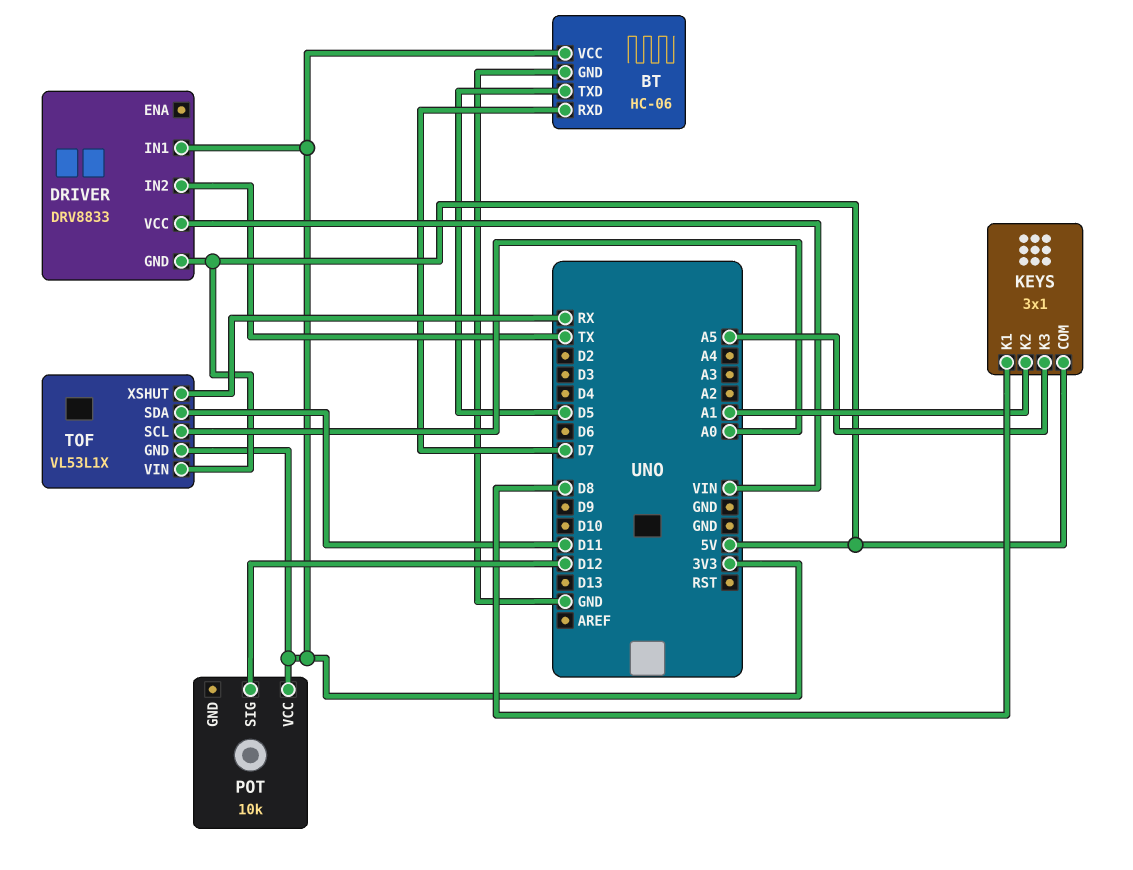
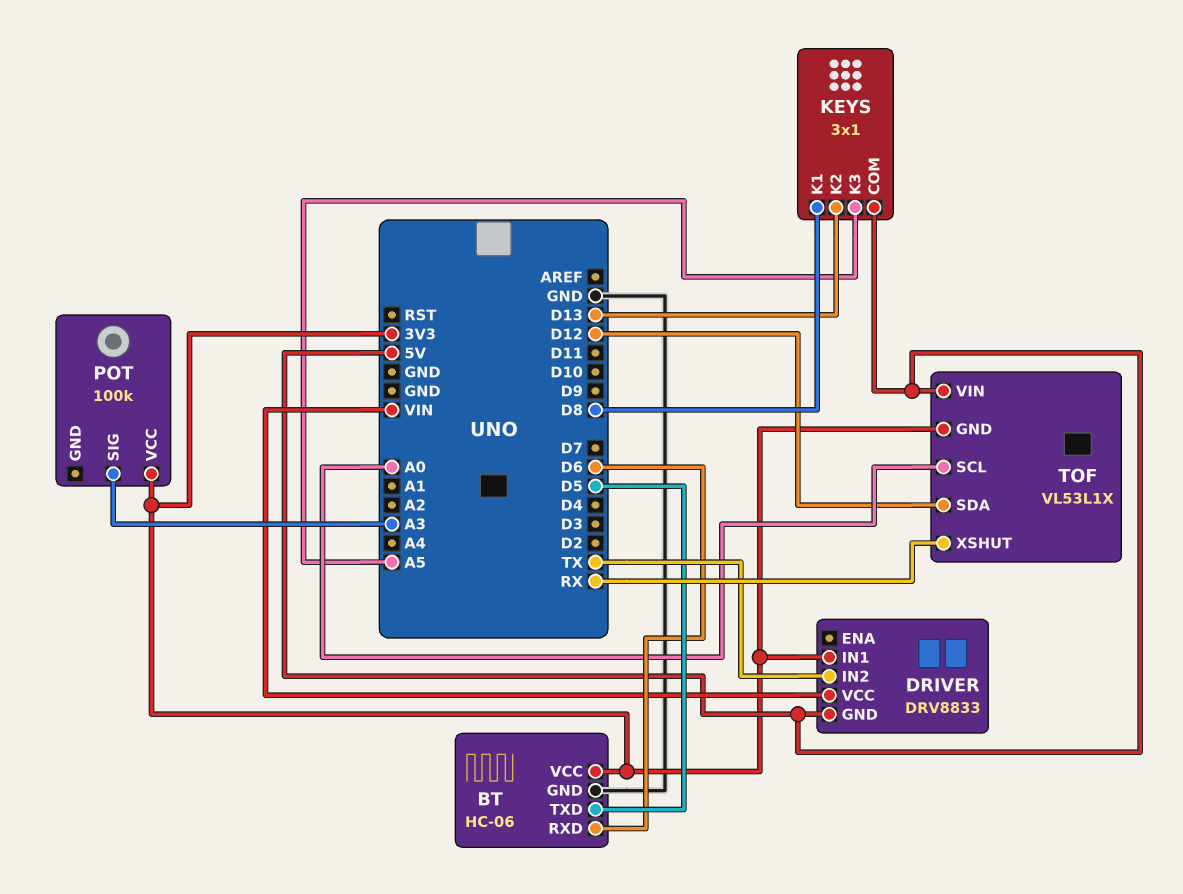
BT pin RXD: D7 -> D6
KEYS pin K2: A1 -> D13
POT: 10k -> 100k
POT pin SIG: D12 -> A3
TOF pin SDA: D11 -> D12

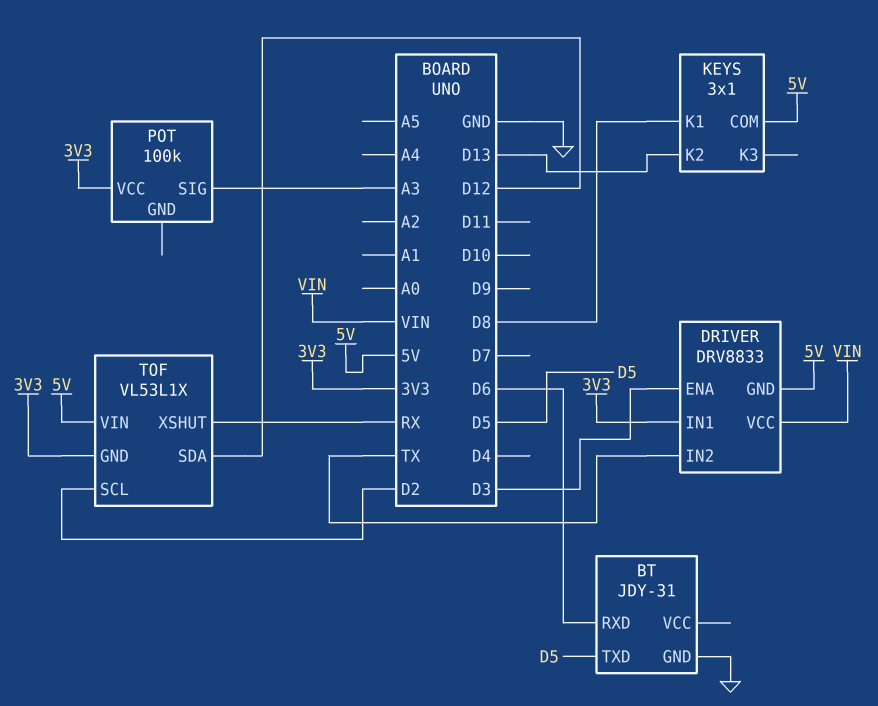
BT: HC-06 -> JDY-31
BT pin VCC: 3V3 -> none
DRIVER pin ENA: none -> D3
KEYS pin K3: A5 -> none
TOF pin SCL: A0 -> D2

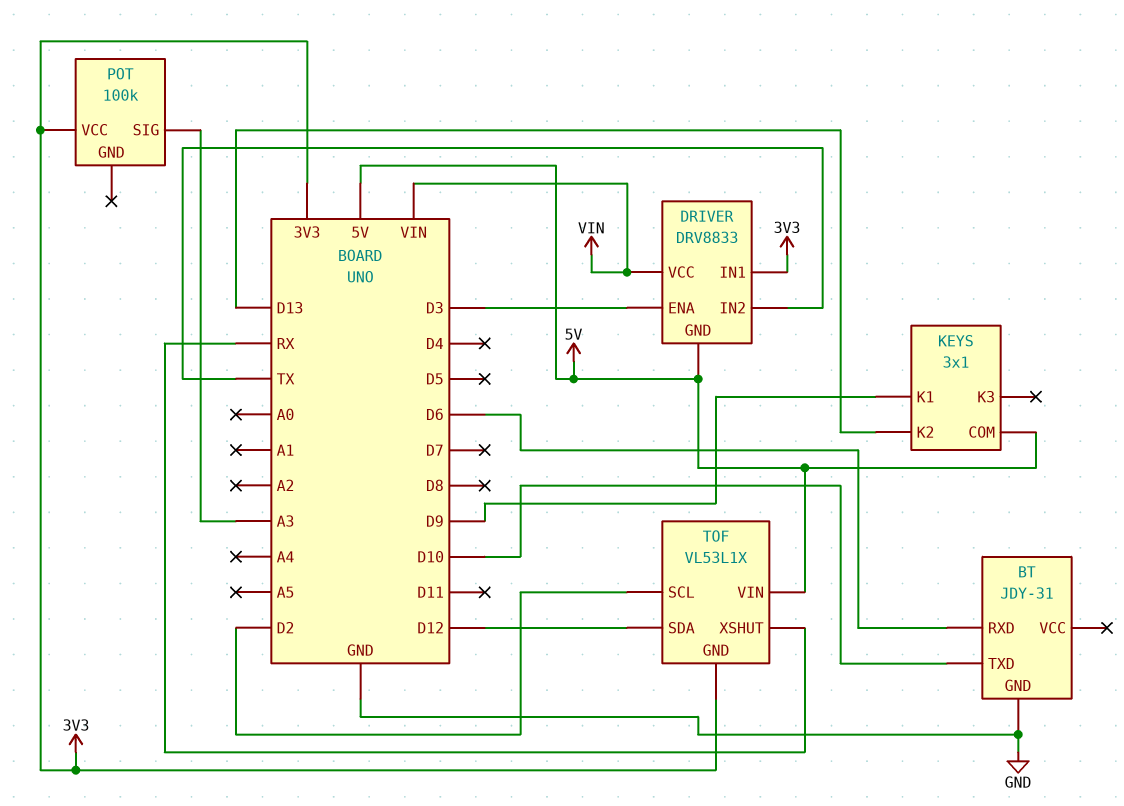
BT pin TXD: D5 -> D10
KEYS pin K1: D8 -> D9

